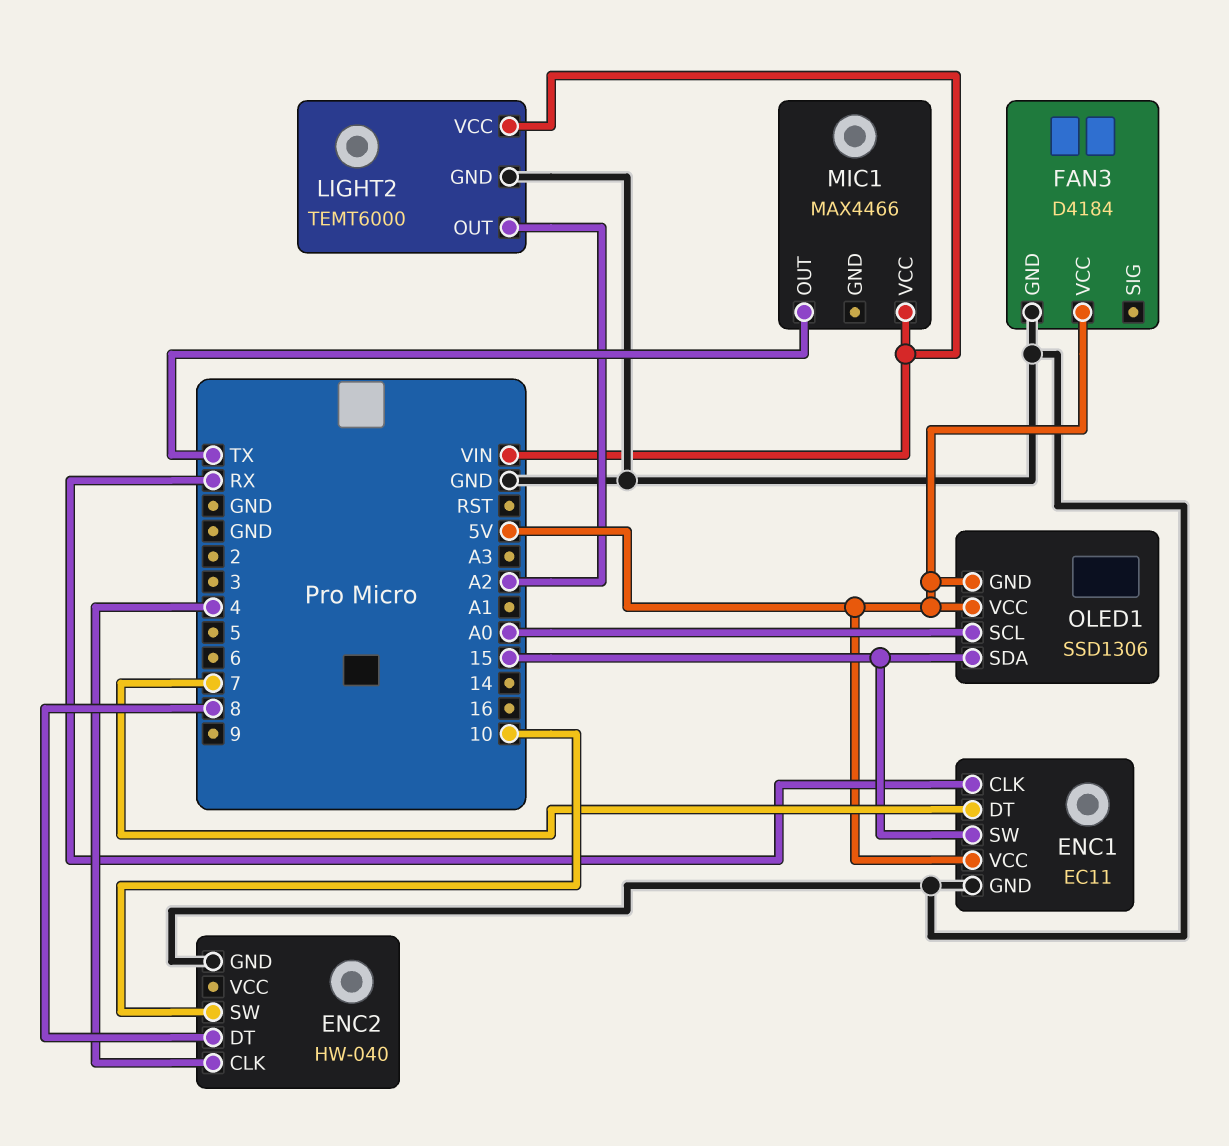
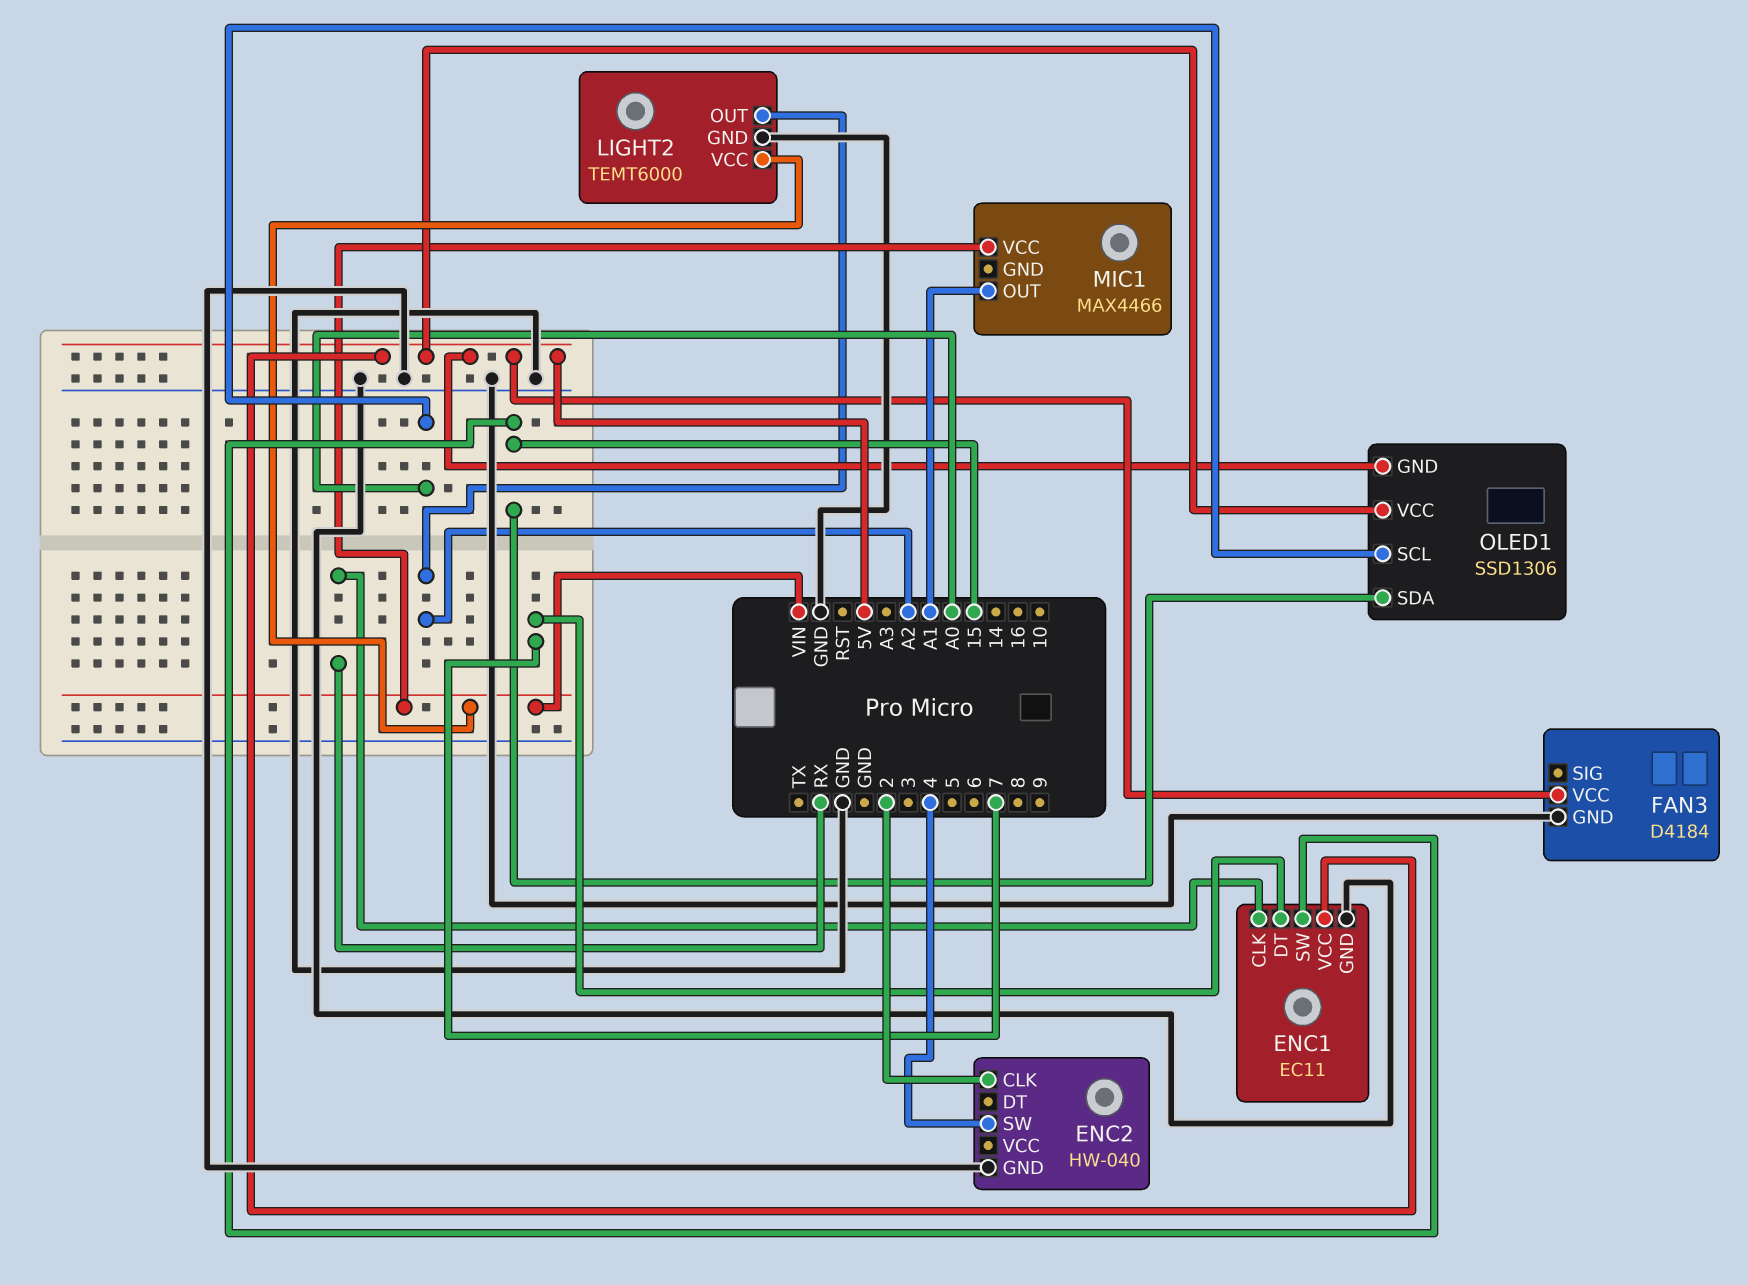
ENC2 pin CLK: 4 -> 2
ENC2 pin DT: 8 -> none
ENC2 pin SW: 10 -> 4
MIC1 pin OUT: TX -> A1

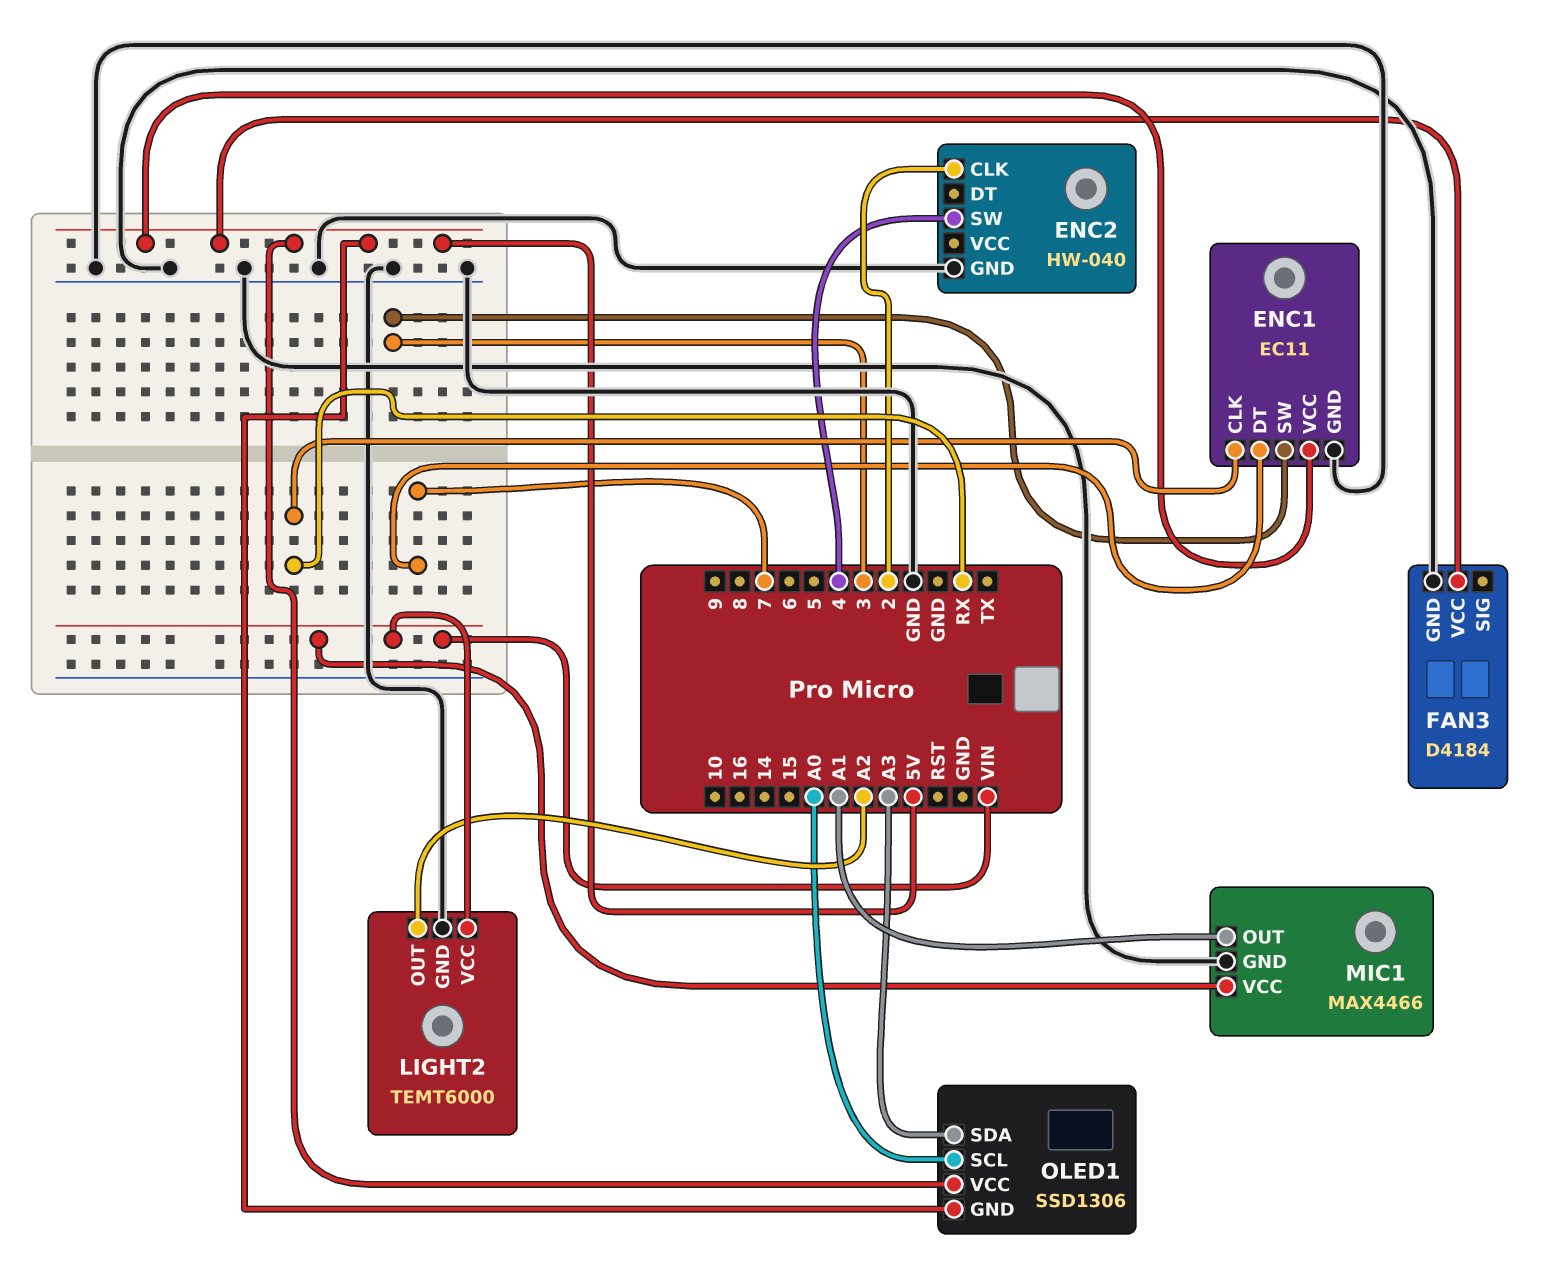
ENC1 pin SW: 15 -> 3
MIC1 pin GND: none -> GND
OLED1 pin SDA: 15 -> A3

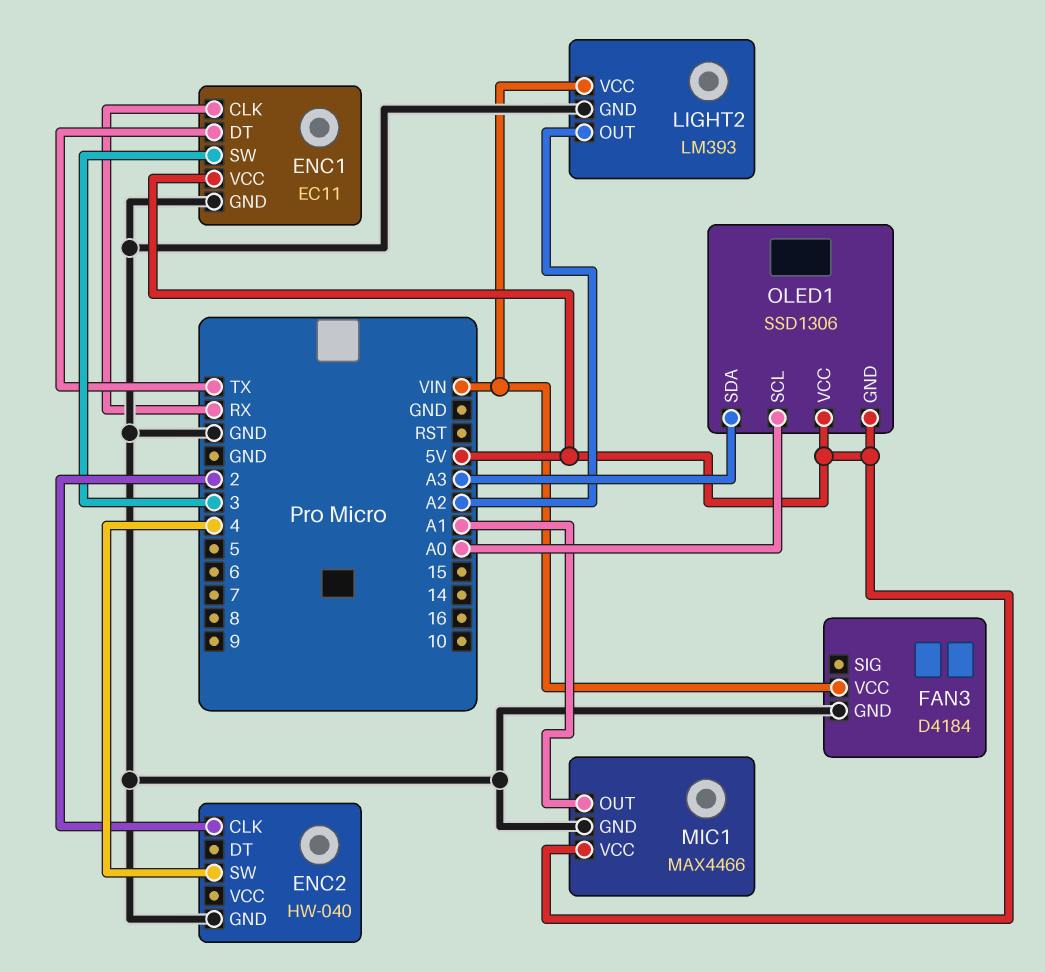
ENC1 pin DT: 7 -> TX
FAN3 pin VCC: 5V -> VIN
LIGHT2: TEMT6000 -> LM393
MIC1 pin VCC: VIN -> 5V

